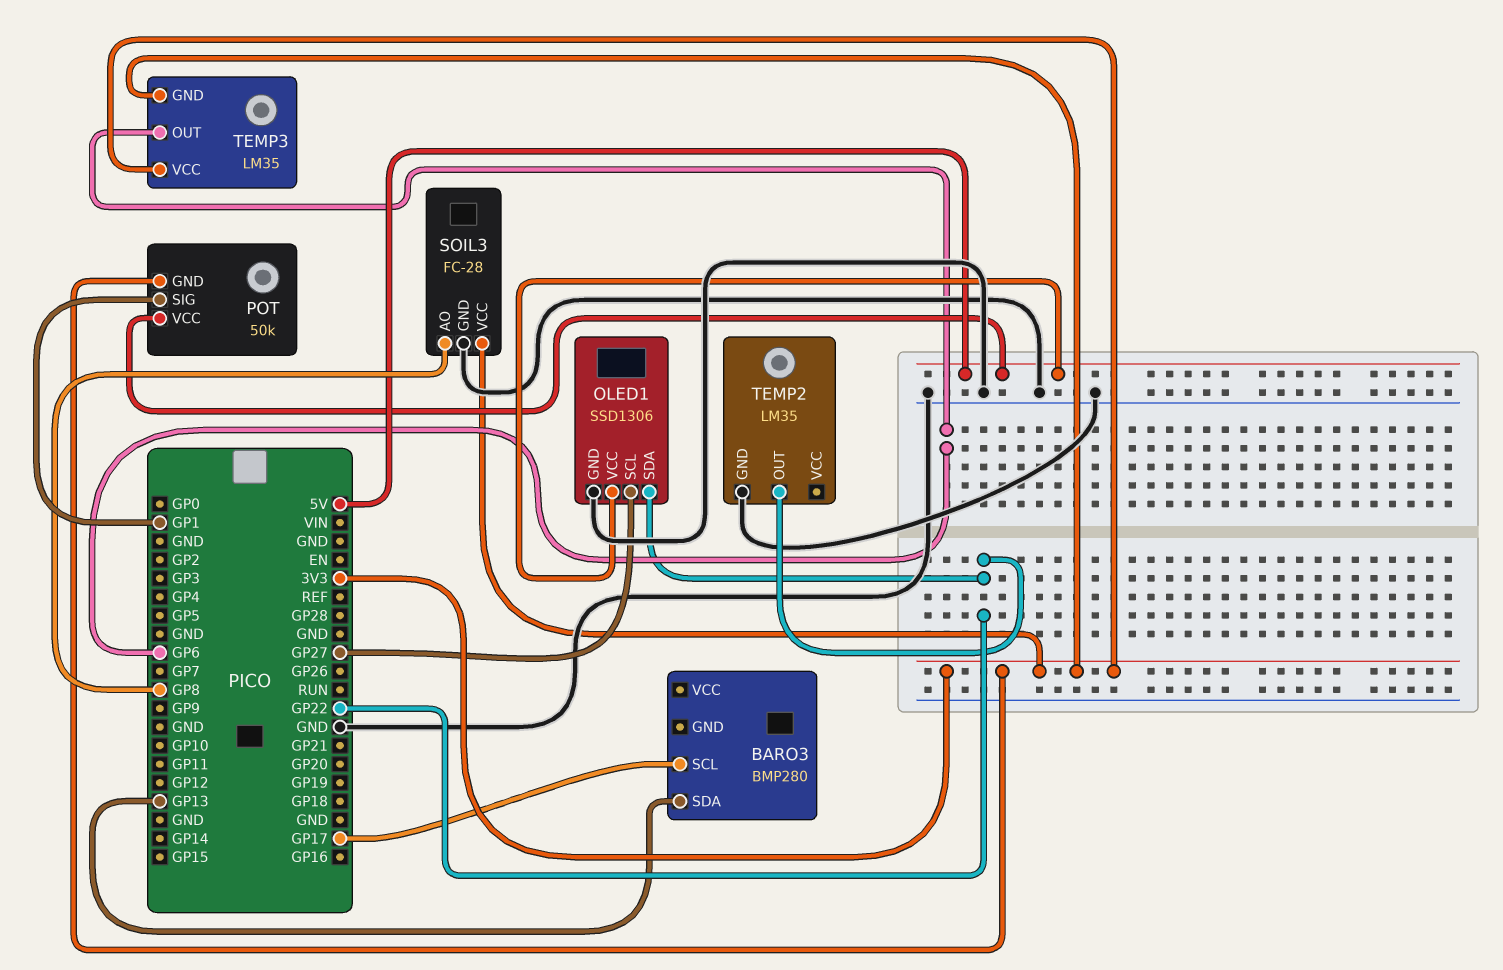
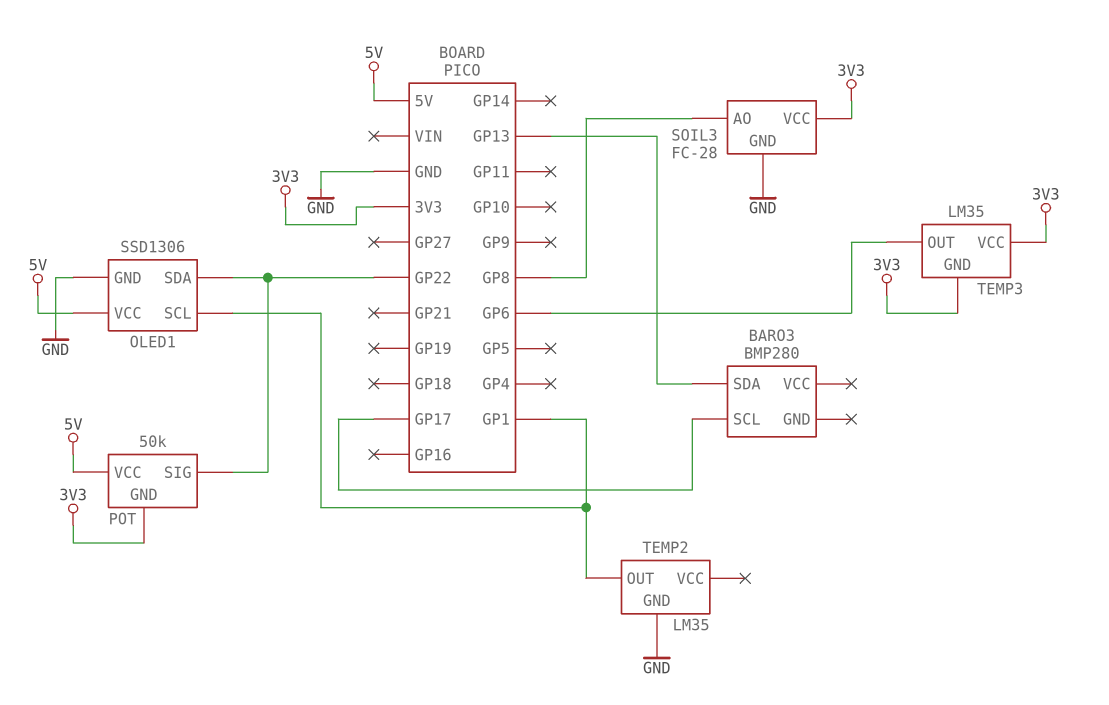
OLED1 pin SCL: GP27 -> GP1
POT pin SIG: GP1 -> GP22
TEMP2 pin OUT: GP22 -> GP1

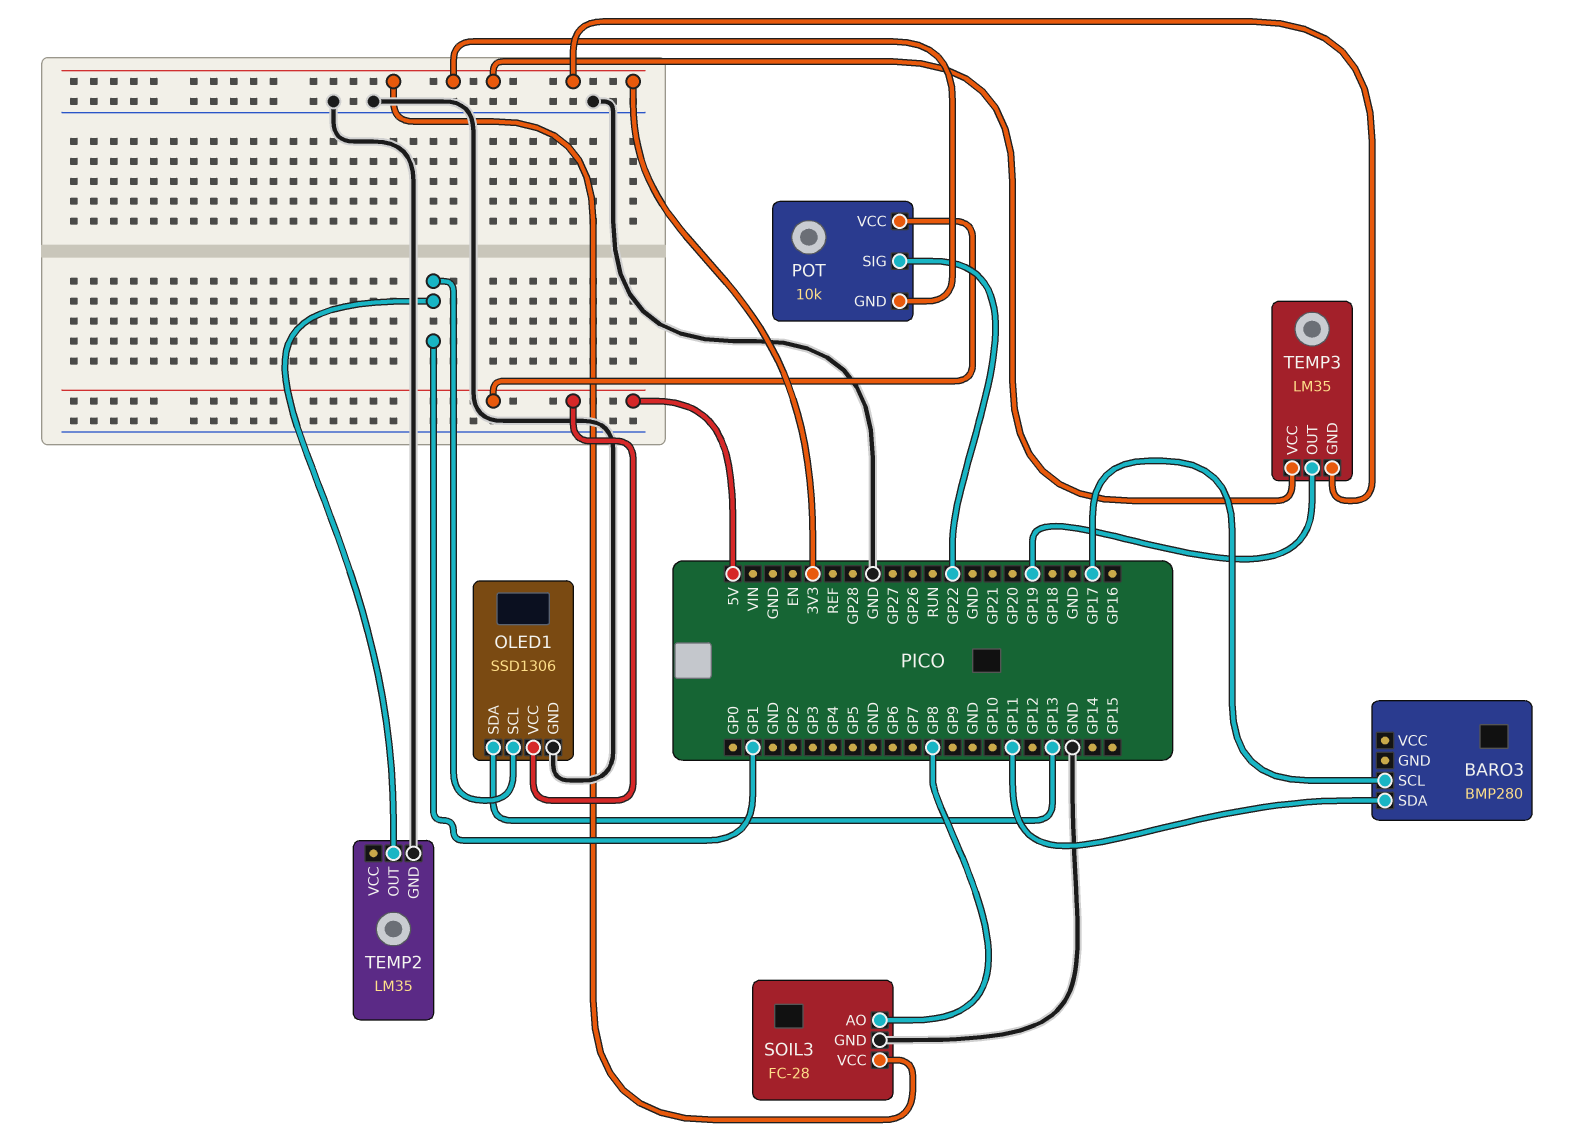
BARO3 pin SDA: GP13 -> GP11
OLED1 pin SDA: GP22 -> GP13
POT: 50k -> 10k
TEMP3 pin OUT: GP6 -> GP19

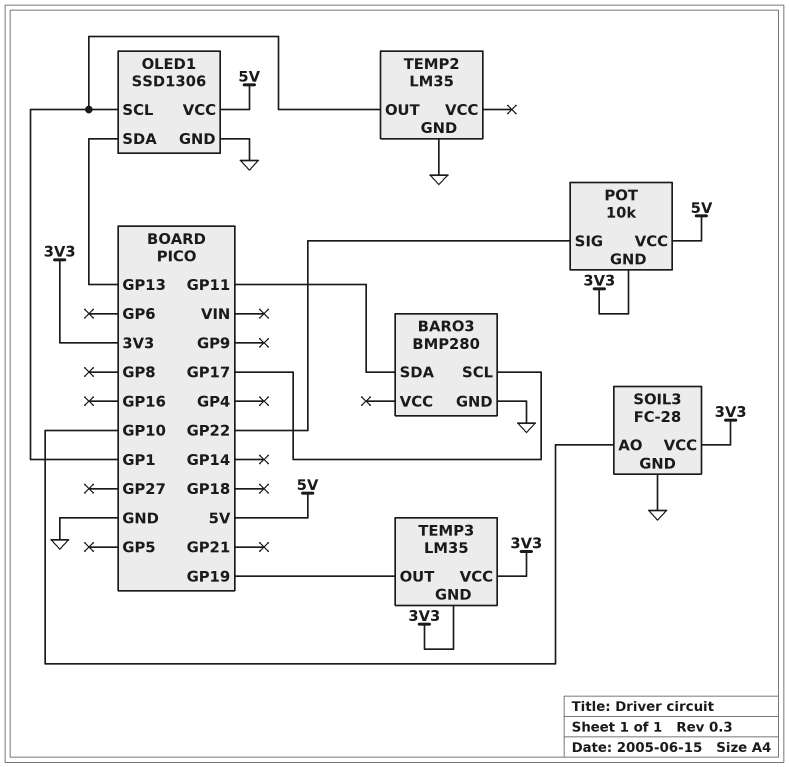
BARO3 pin GND: none -> GND
SOIL3 pin AO: GP8 -> GP10

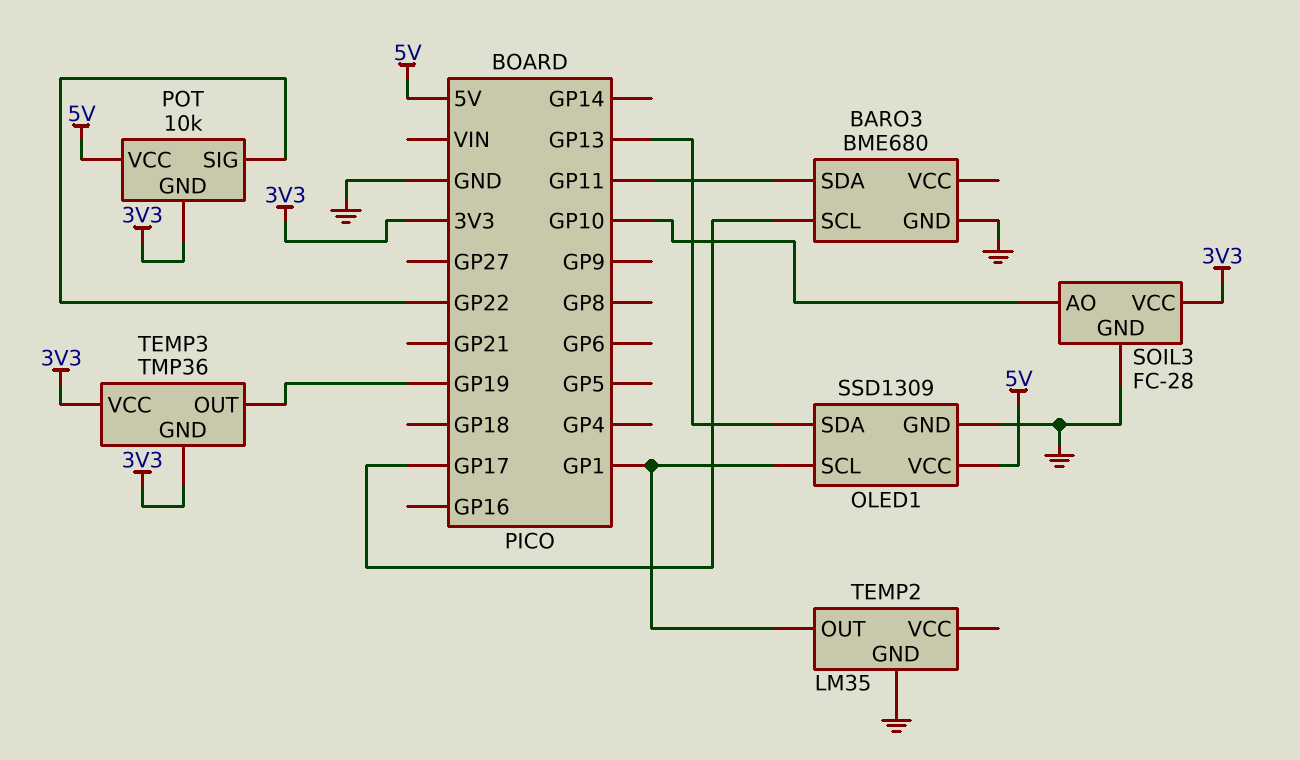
BARO3: BMP280 -> BME680
OLED1: SSD1306 -> SSD1309
TEMP3: LM35 -> TMP36

